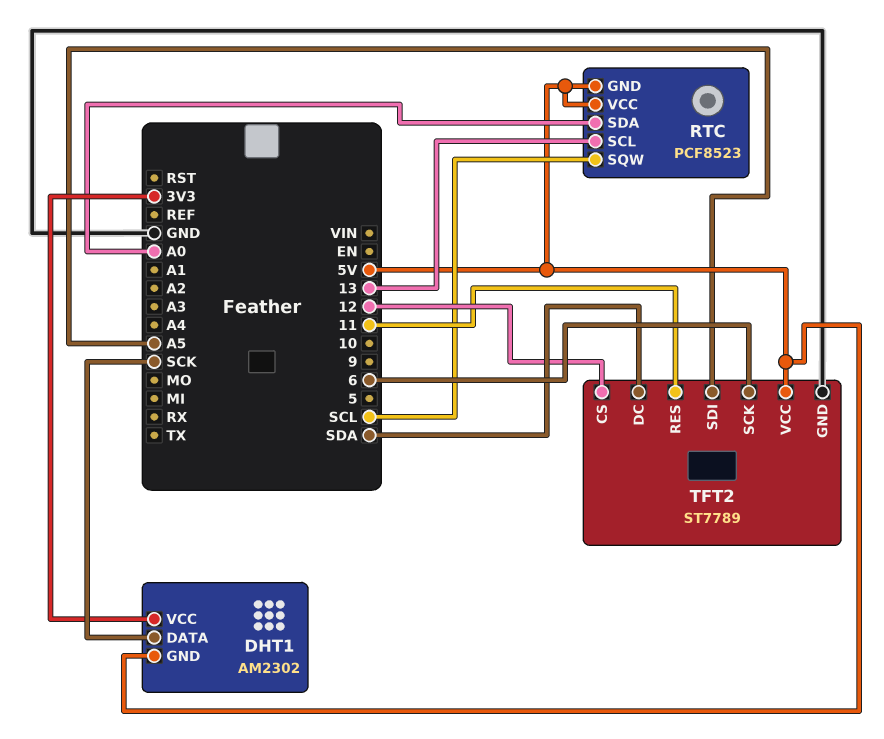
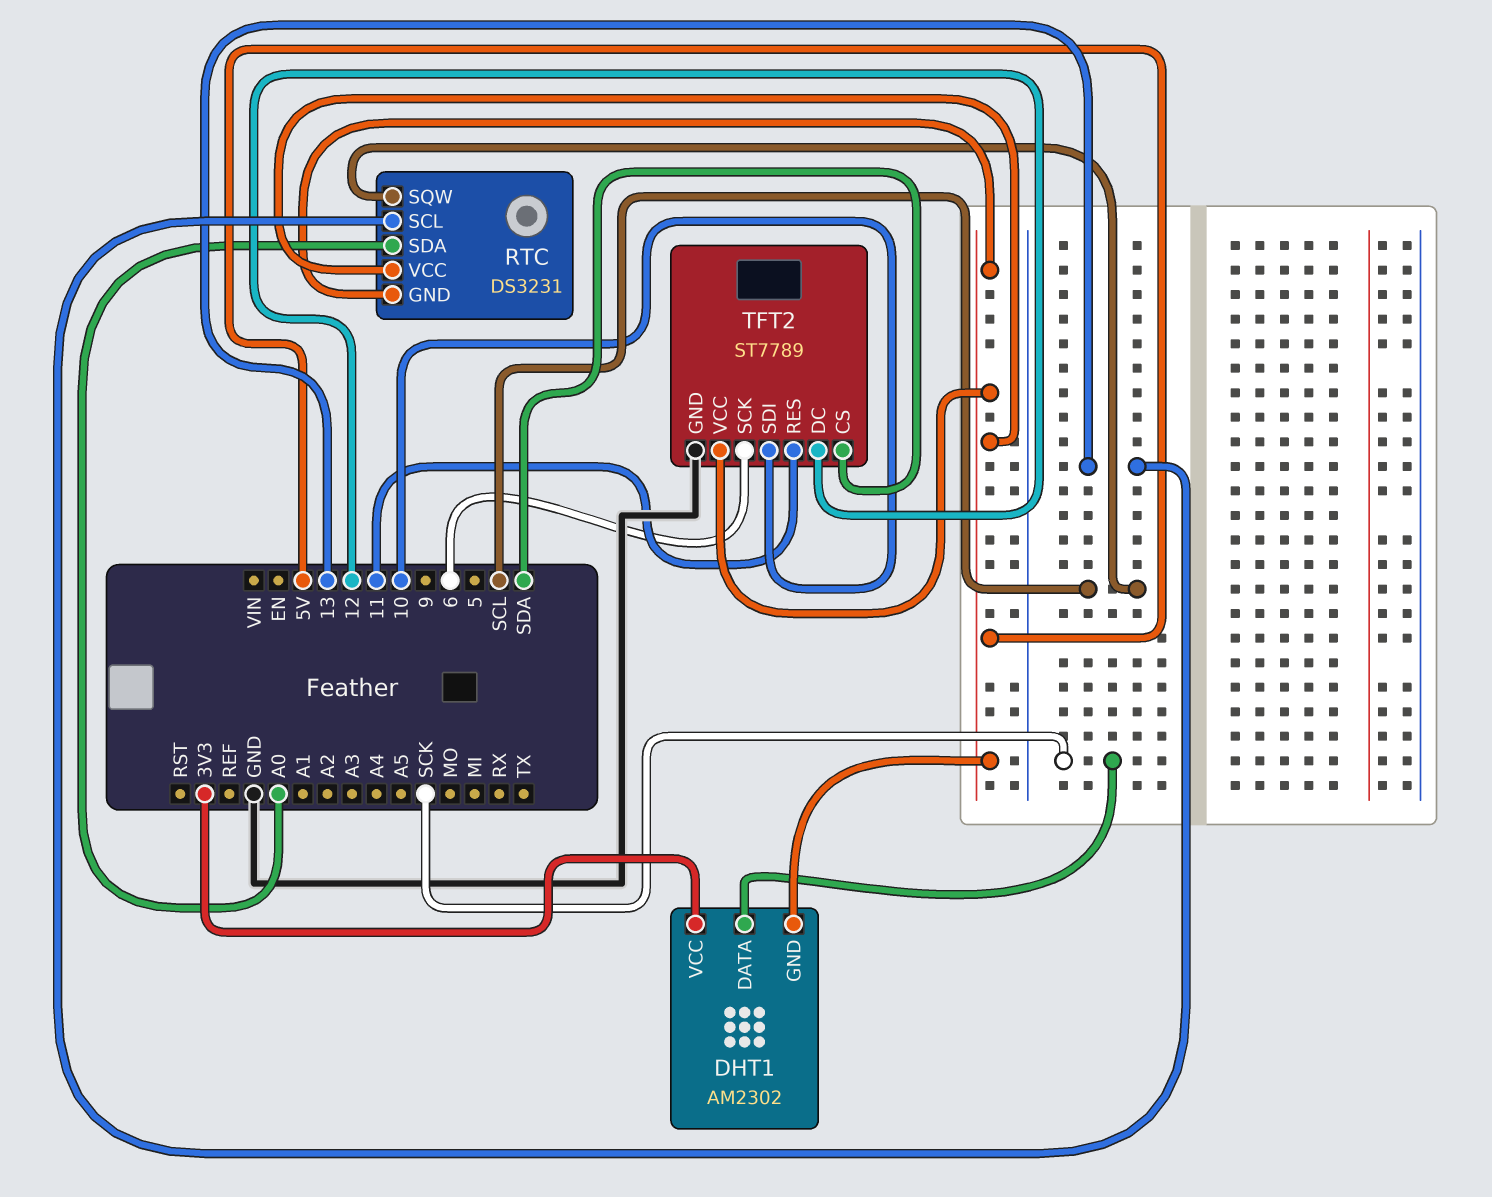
RTC: PCF8523 -> DS3231
TFT2 pin CS: 12 -> SDA
TFT2 pin DC: SDA -> 12
TFT2 pin SDI: A5 -> 10

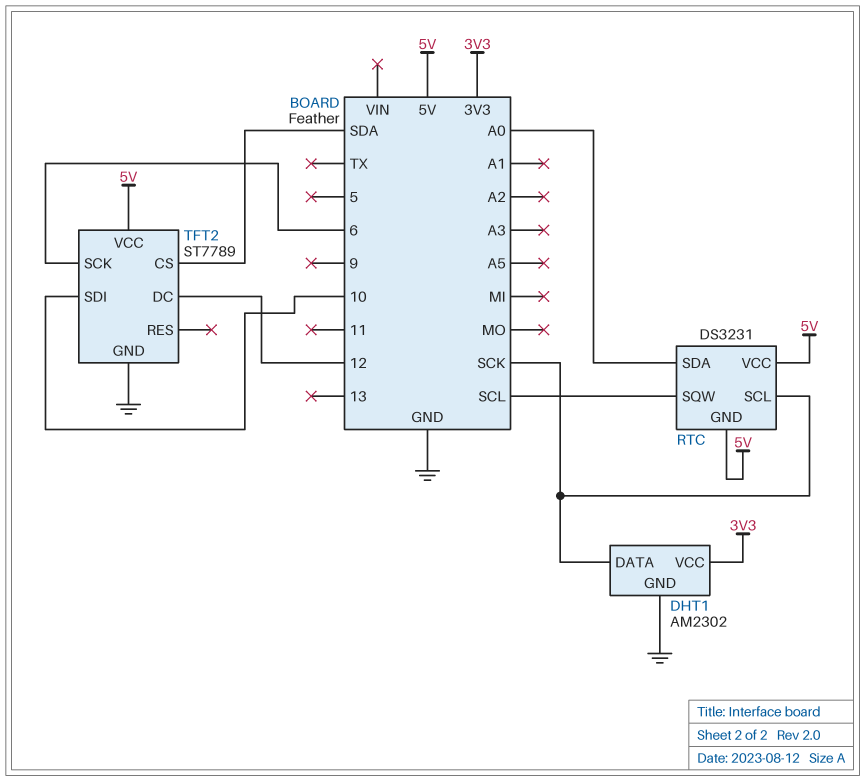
DHT1 pin GND: 5V -> GND
RTC pin SCL: 13 -> SCK
TFT2 pin RES: 11 -> none

